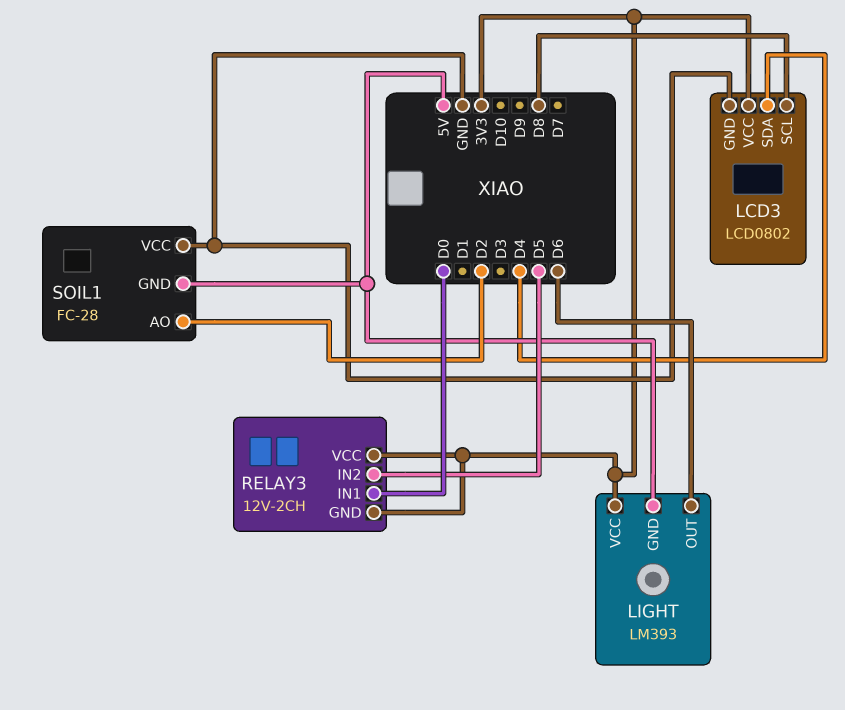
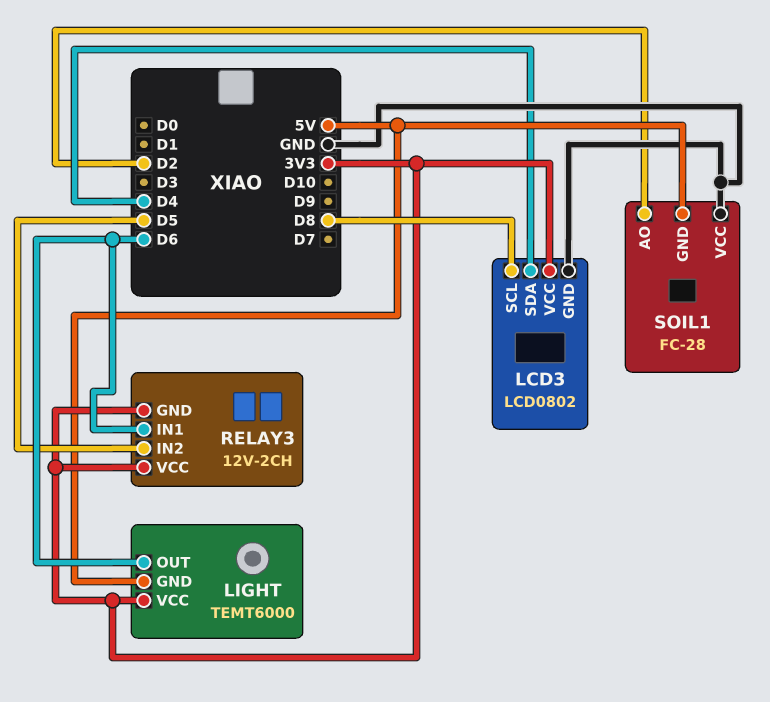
LIGHT: LM393 -> TEMT6000
RELAY3 pin IN1: D0 -> D6

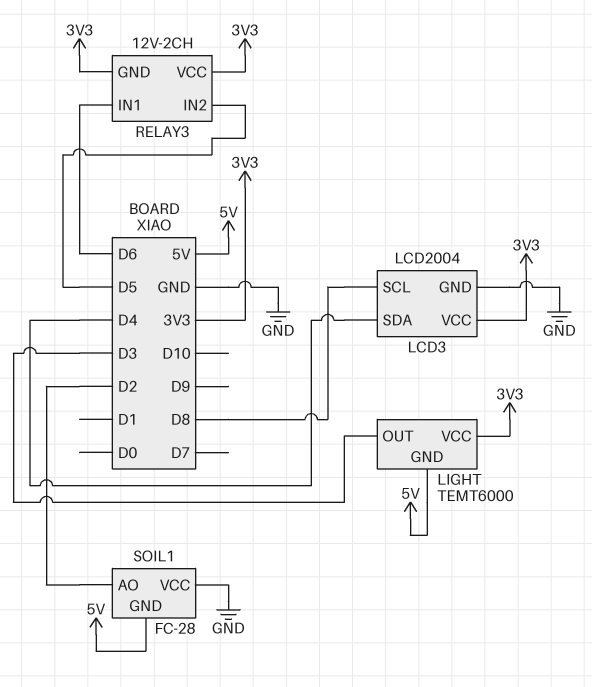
LCD3: LCD0802 -> LCD2004
LIGHT pin OUT: D6 -> D3

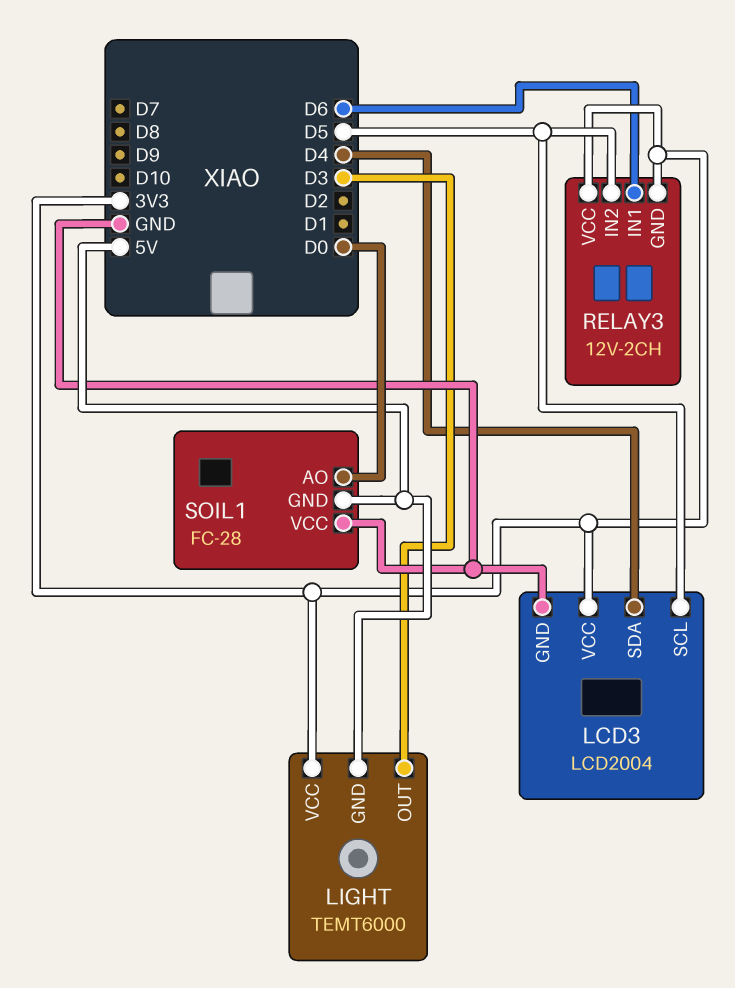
LCD3 pin SCL: D8 -> D5
SOIL1 pin AO: D2 -> D0

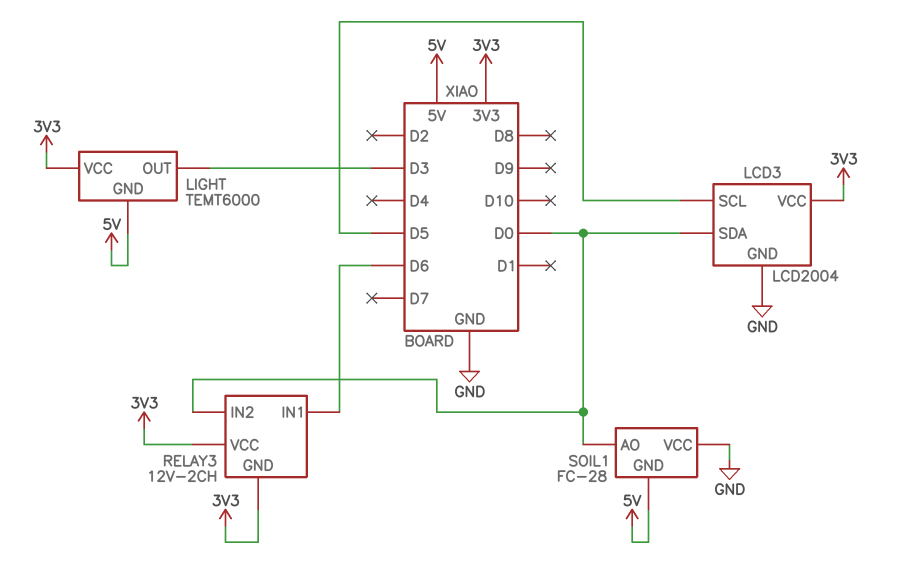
LCD3 pin SDA: D4 -> D0
RELAY3 pin IN2: D5 -> D0

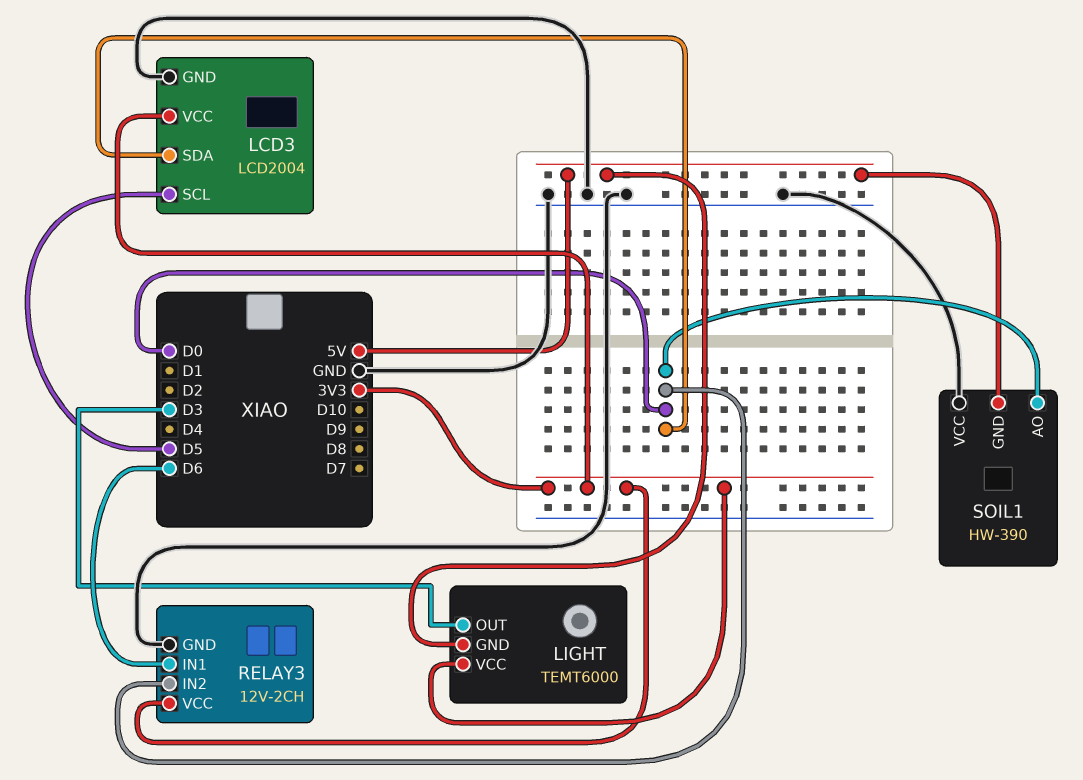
RELAY3 pin GND: 3V3 -> GND
SOIL1: FC-28 -> HW-390

